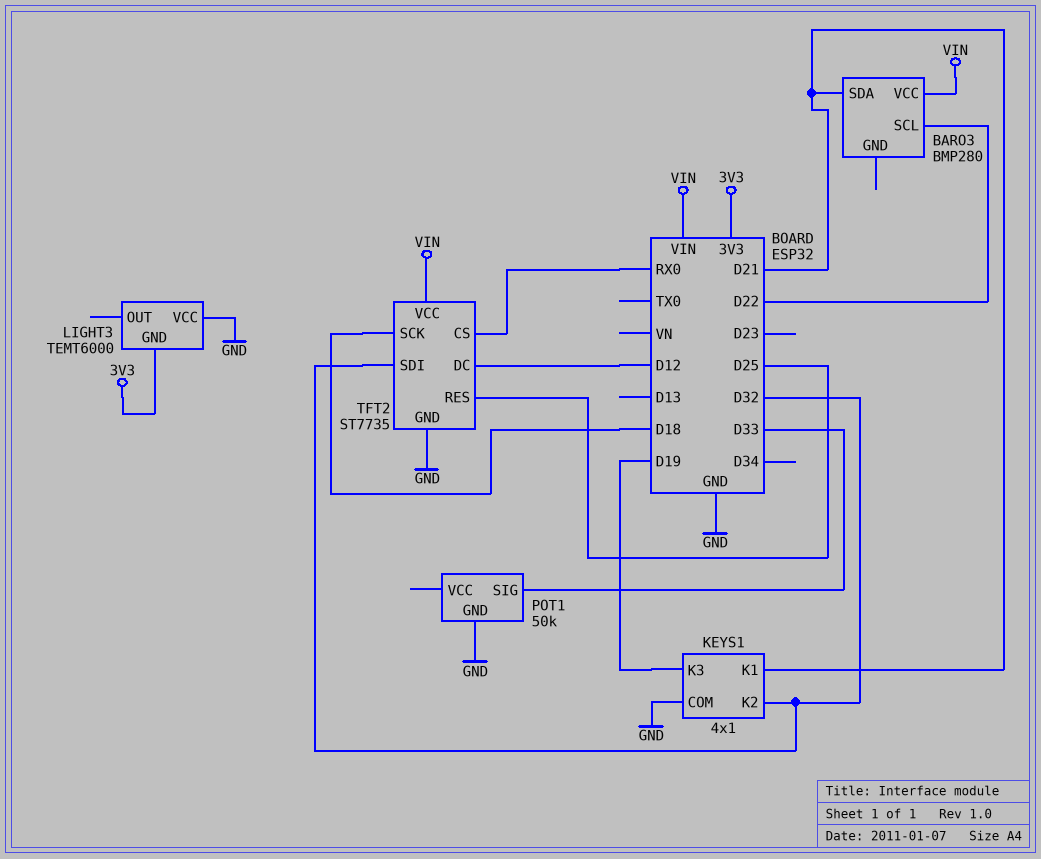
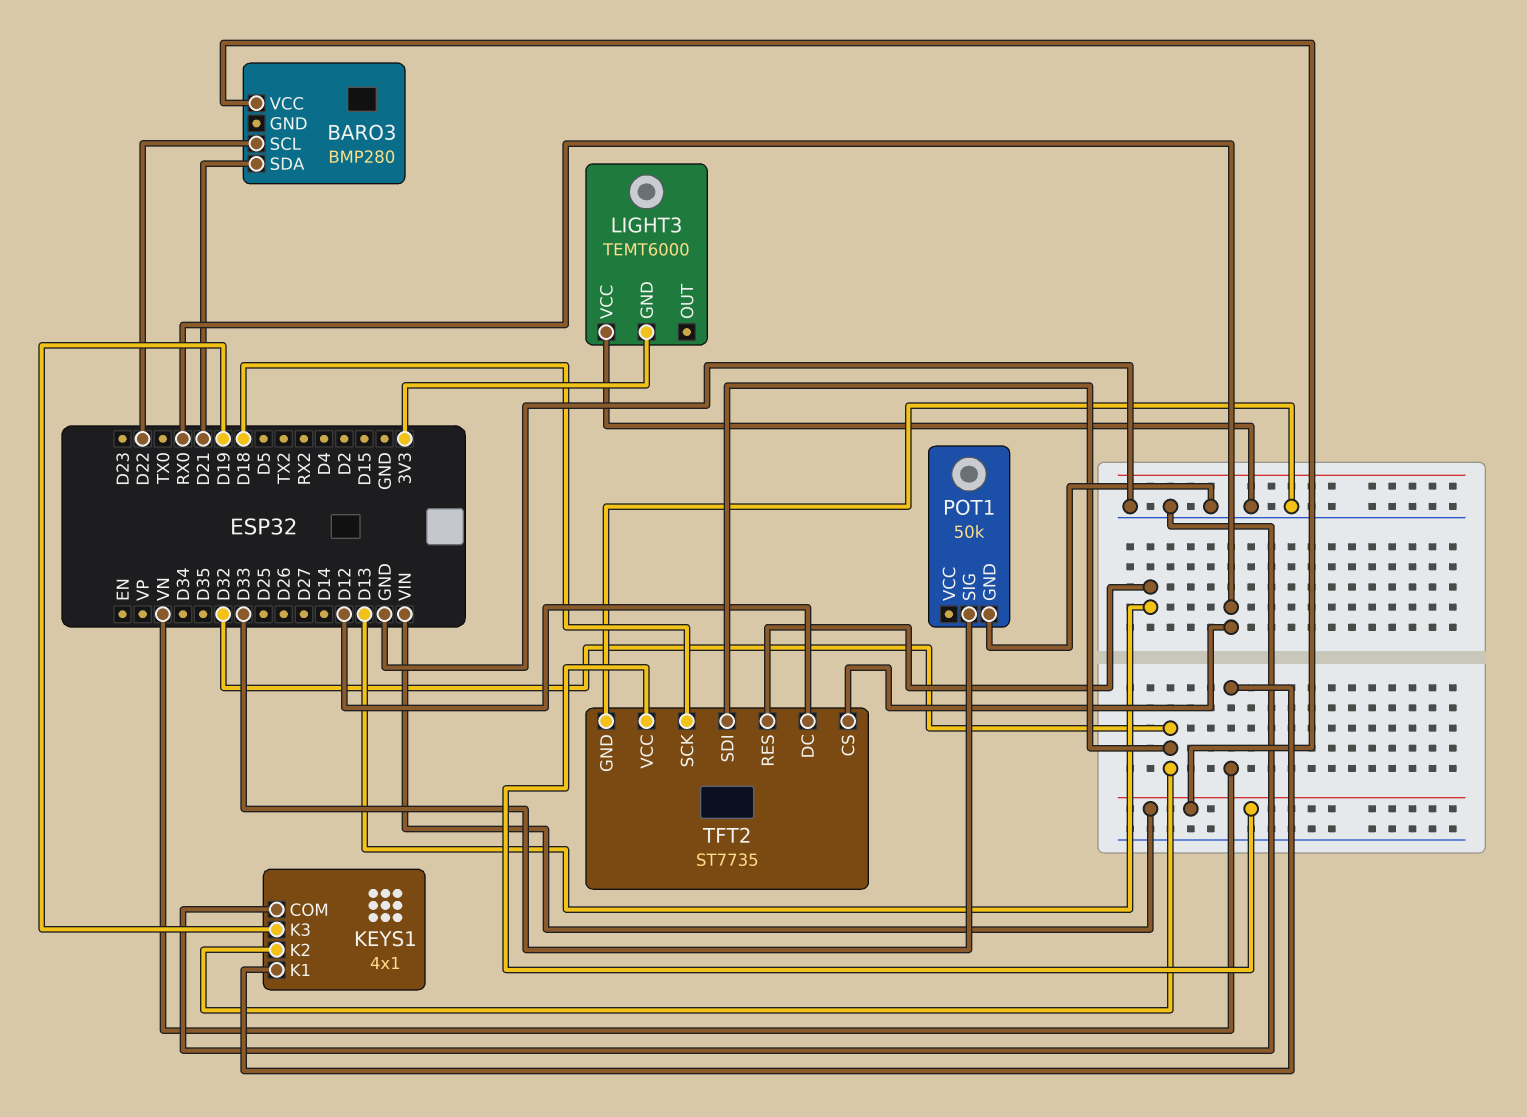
KEYS1 pin K1: D21 -> VN
TFT2 pin RES: D25 -> D13

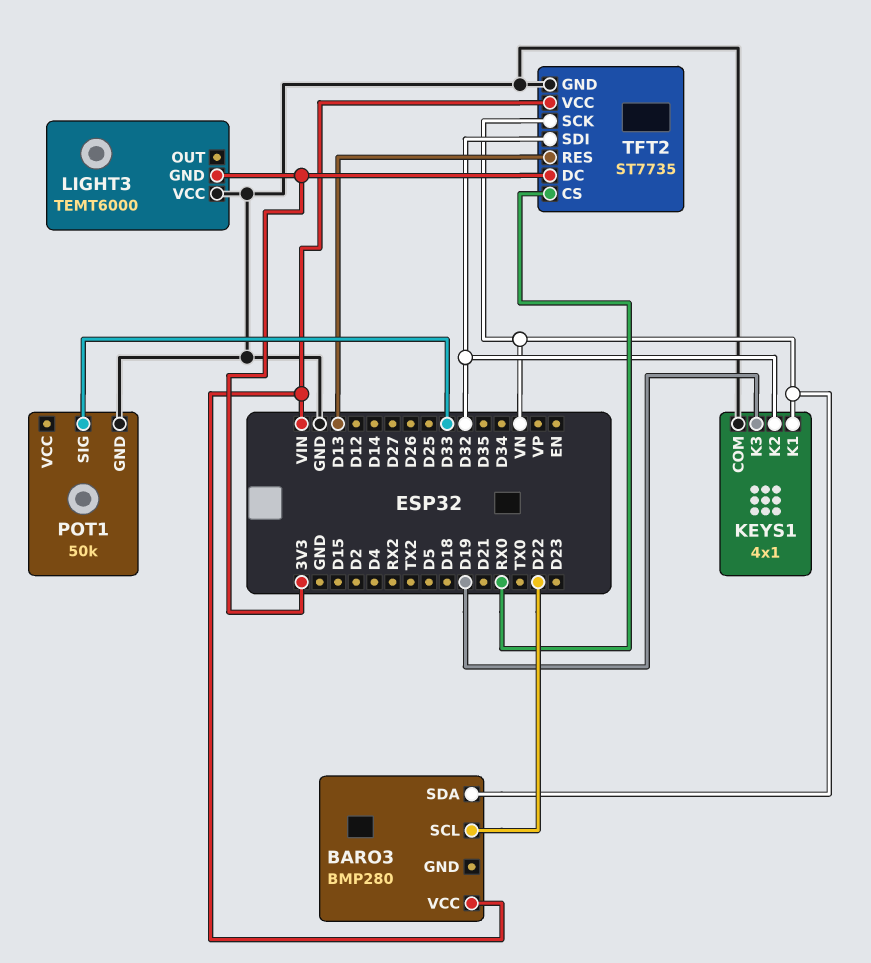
BARO3 pin SDA: D21 -> VN
TFT2 pin DC: D12 -> 3V3
TFT2 pin SCK: D18 -> VN

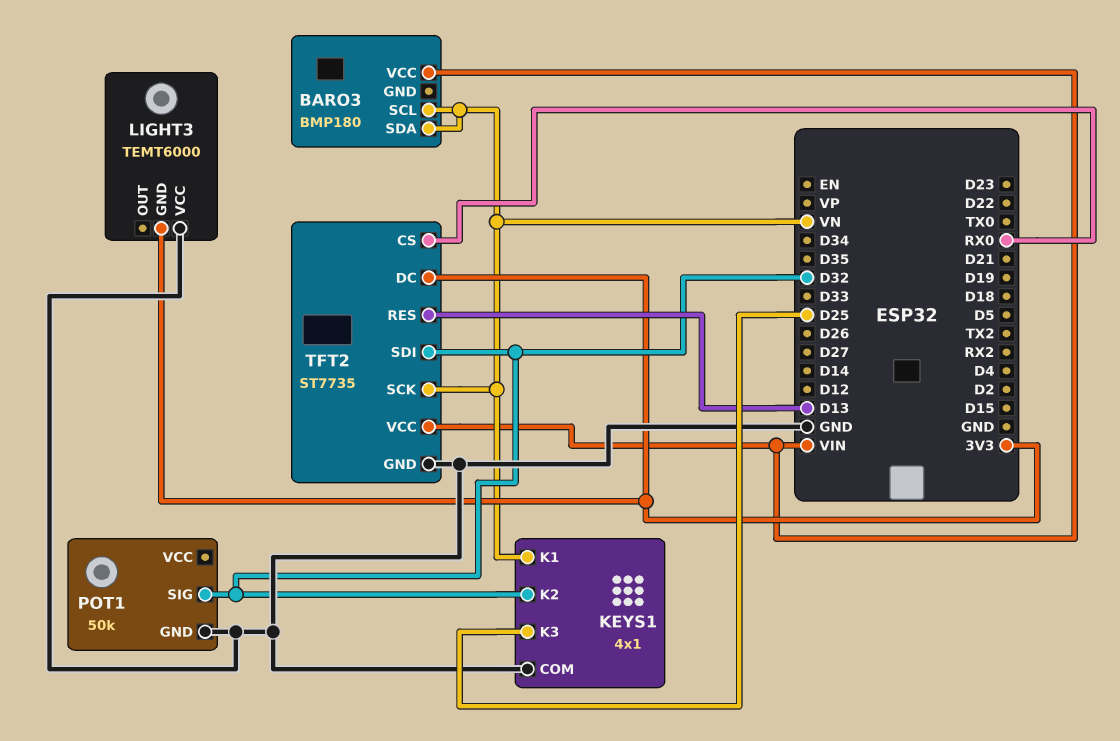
BARO3: BMP280 -> BMP180
BARO3 pin SCL: D22 -> VN
KEYS1 pin K3: D19 -> D25
POT1 pin SIG: D33 -> D32

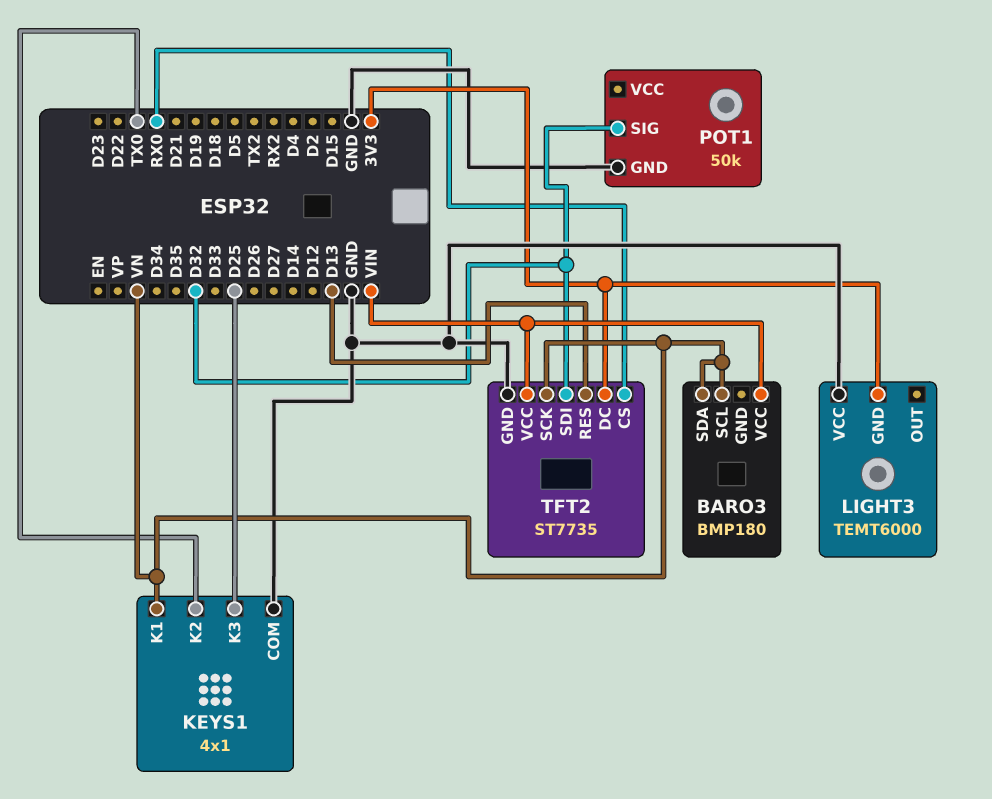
KEYS1 pin K2: D32 -> TX0

